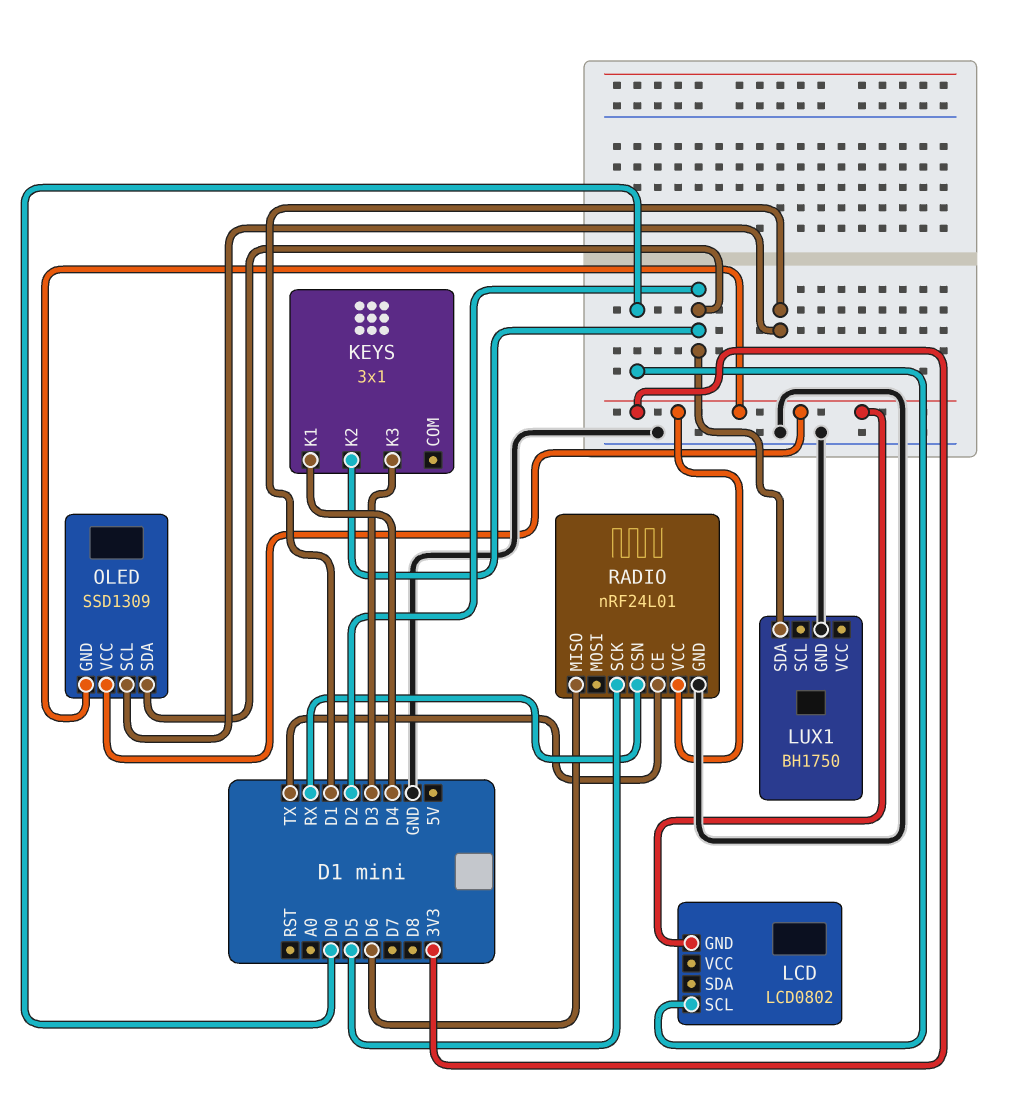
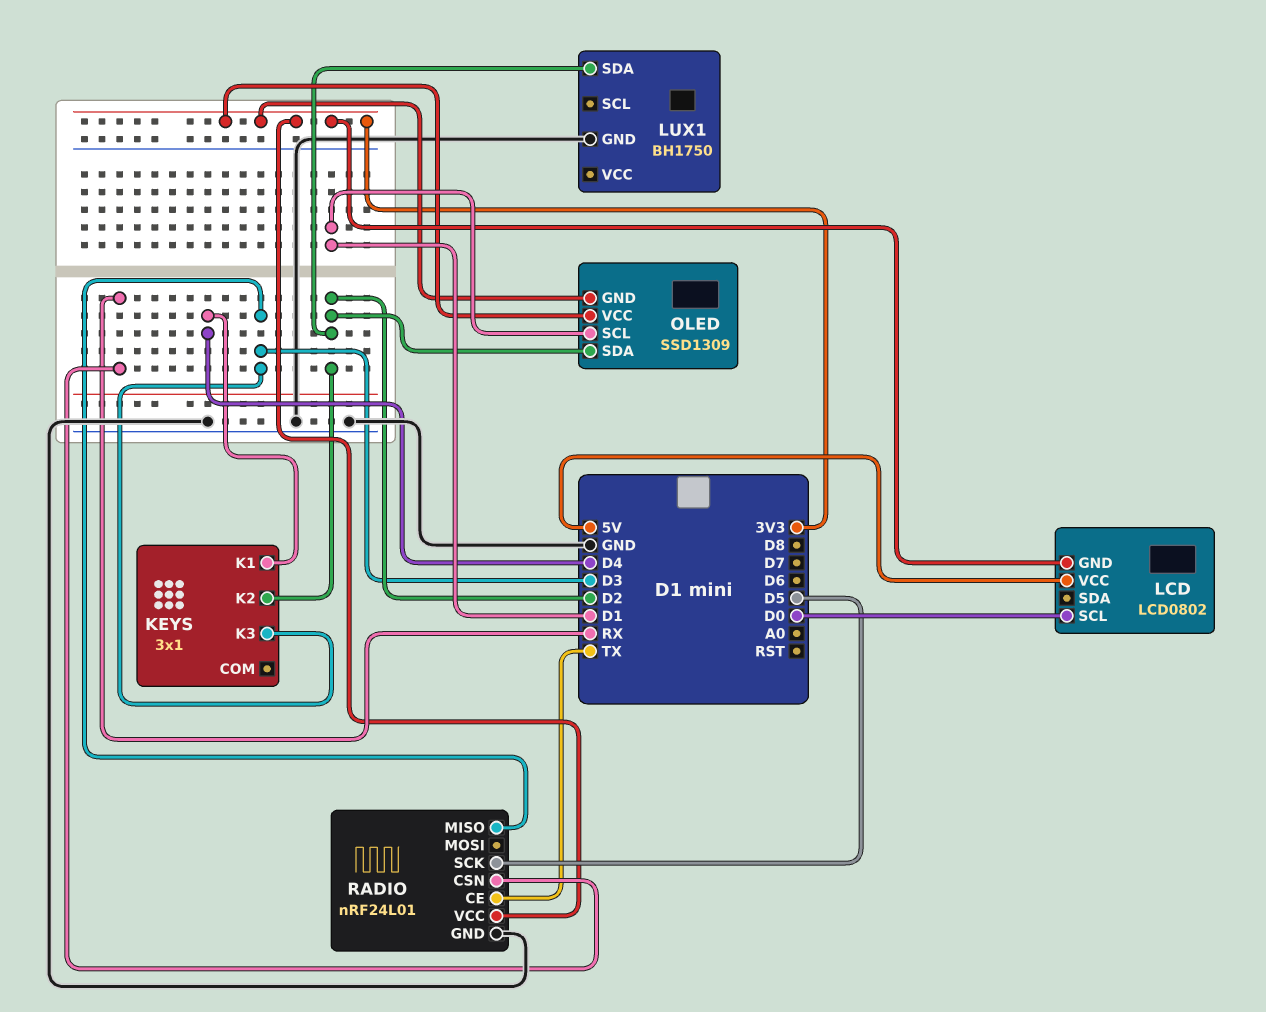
LCD pin VCC: none -> 5V
RADIO pin MISO: D6 -> D3

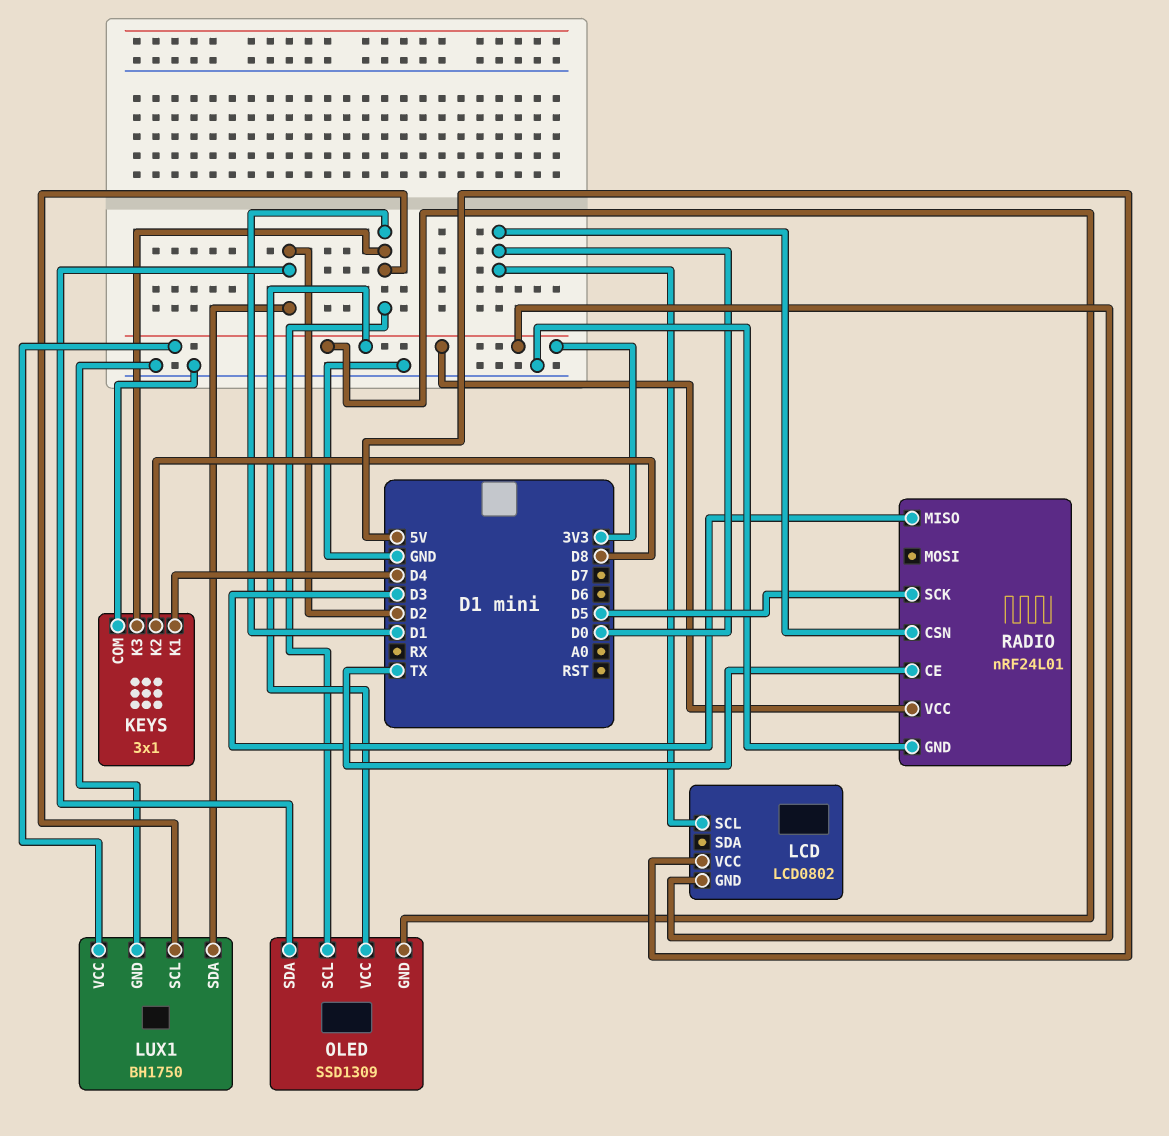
KEYS pin COM: none -> GND
KEYS pin K2: D2 -> D8
KEYS pin K3: D3 -> D1
LUX1 pin SCL: none -> D1
LUX1 pin VCC: none -> 3V3
RADIO pin CSN: RX -> D0

